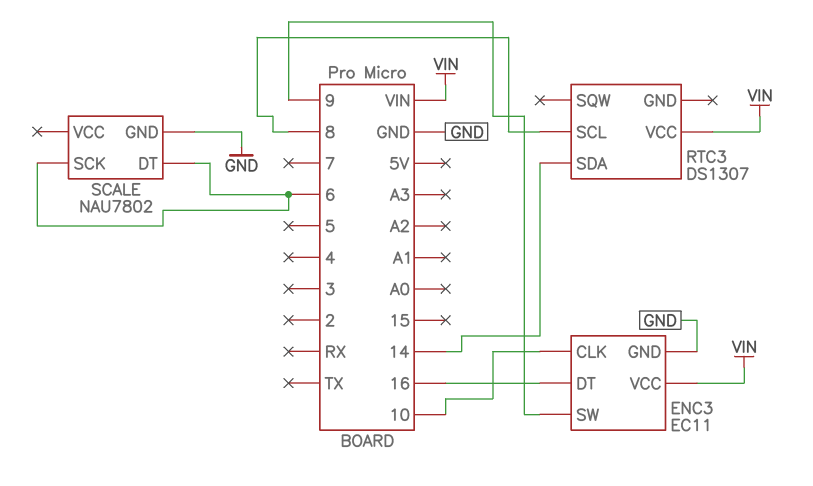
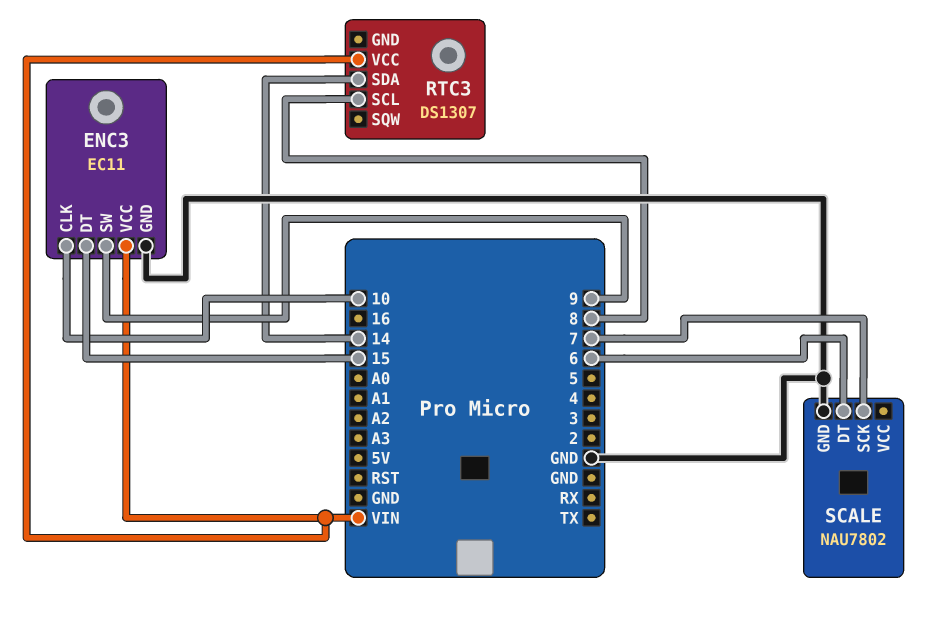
ENC3 pin DT: 16 -> 15
SCALE pin SCK: 6 -> 7

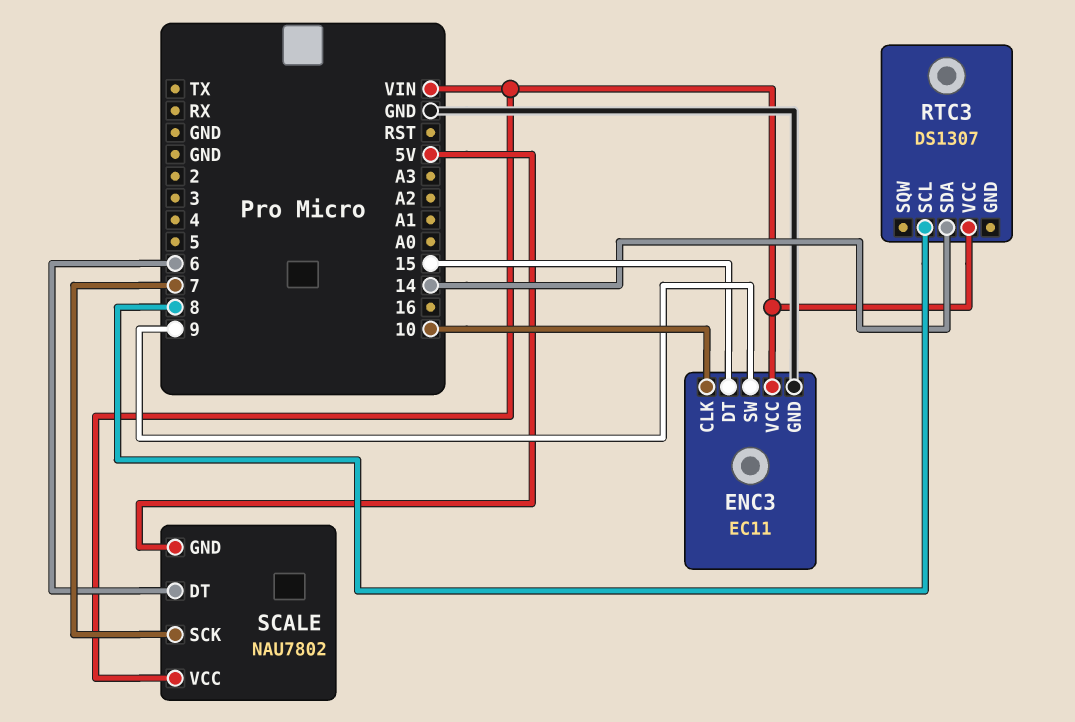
SCALE pin GND: GND -> 5V
SCALE pin VCC: none -> VIN

